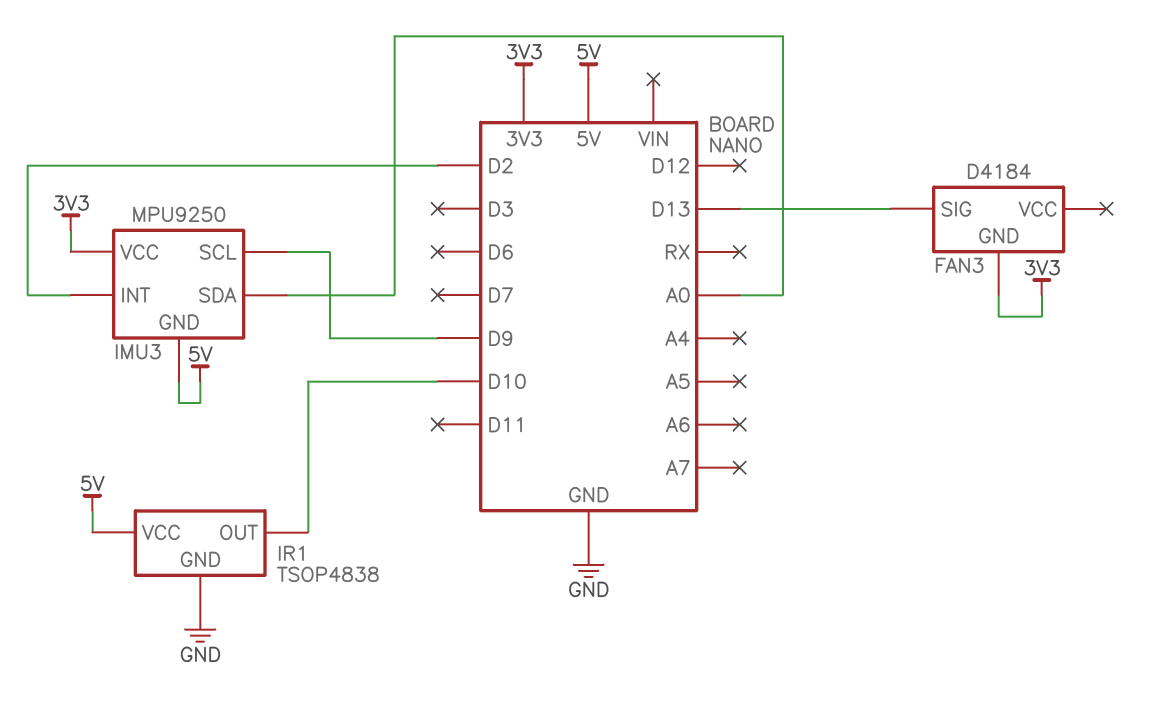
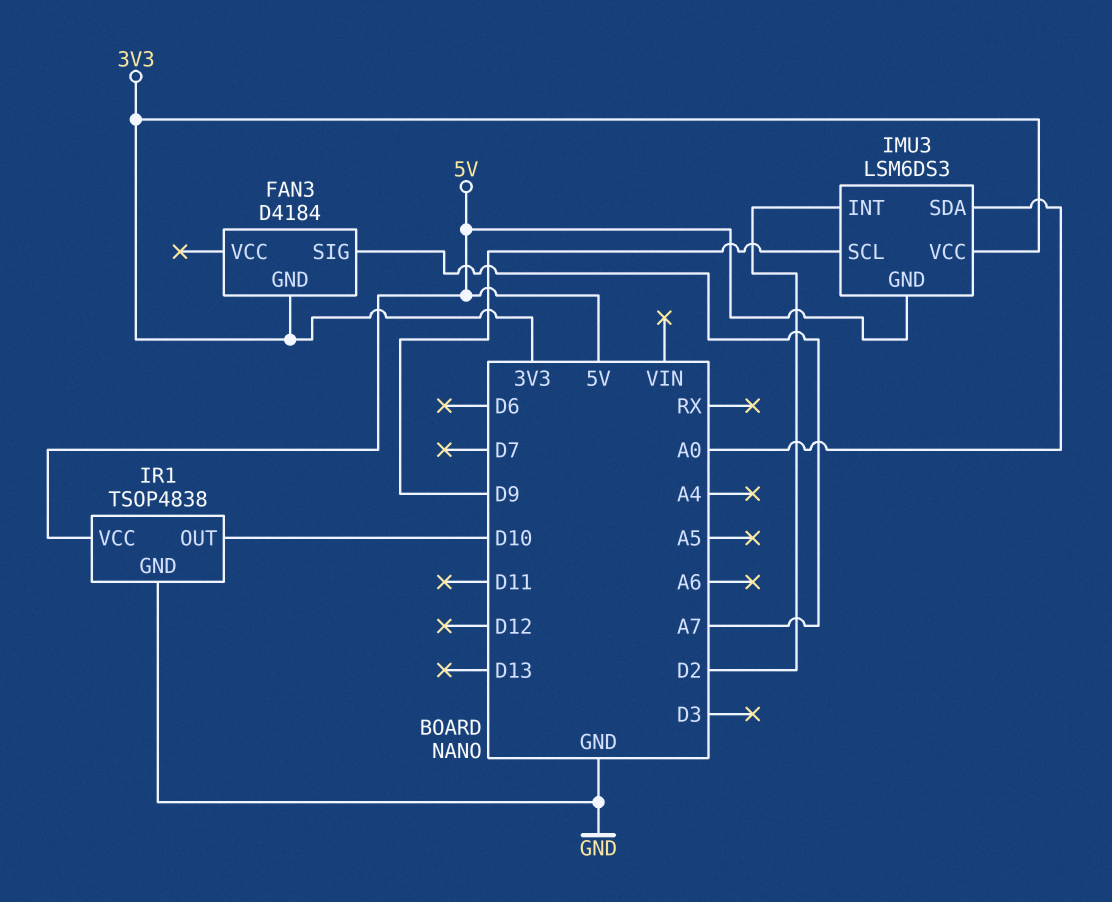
FAN3 pin SIG: D13 -> A7
IMU3: MPU9250 -> LSM6DS3

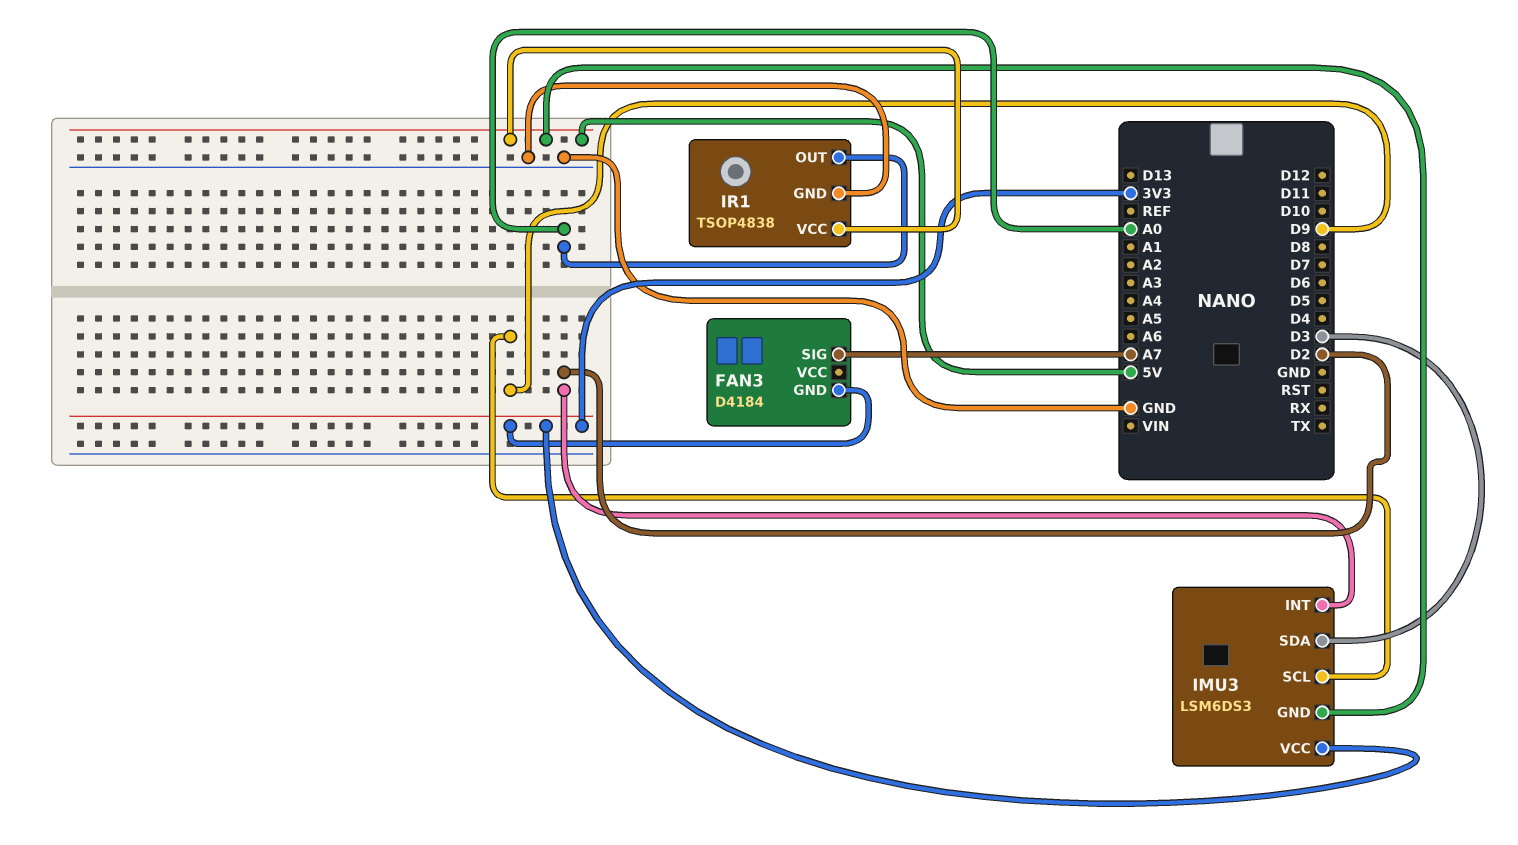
IMU3 pin SDA: A0 -> D3
IR1 pin OUT: D10 -> A0

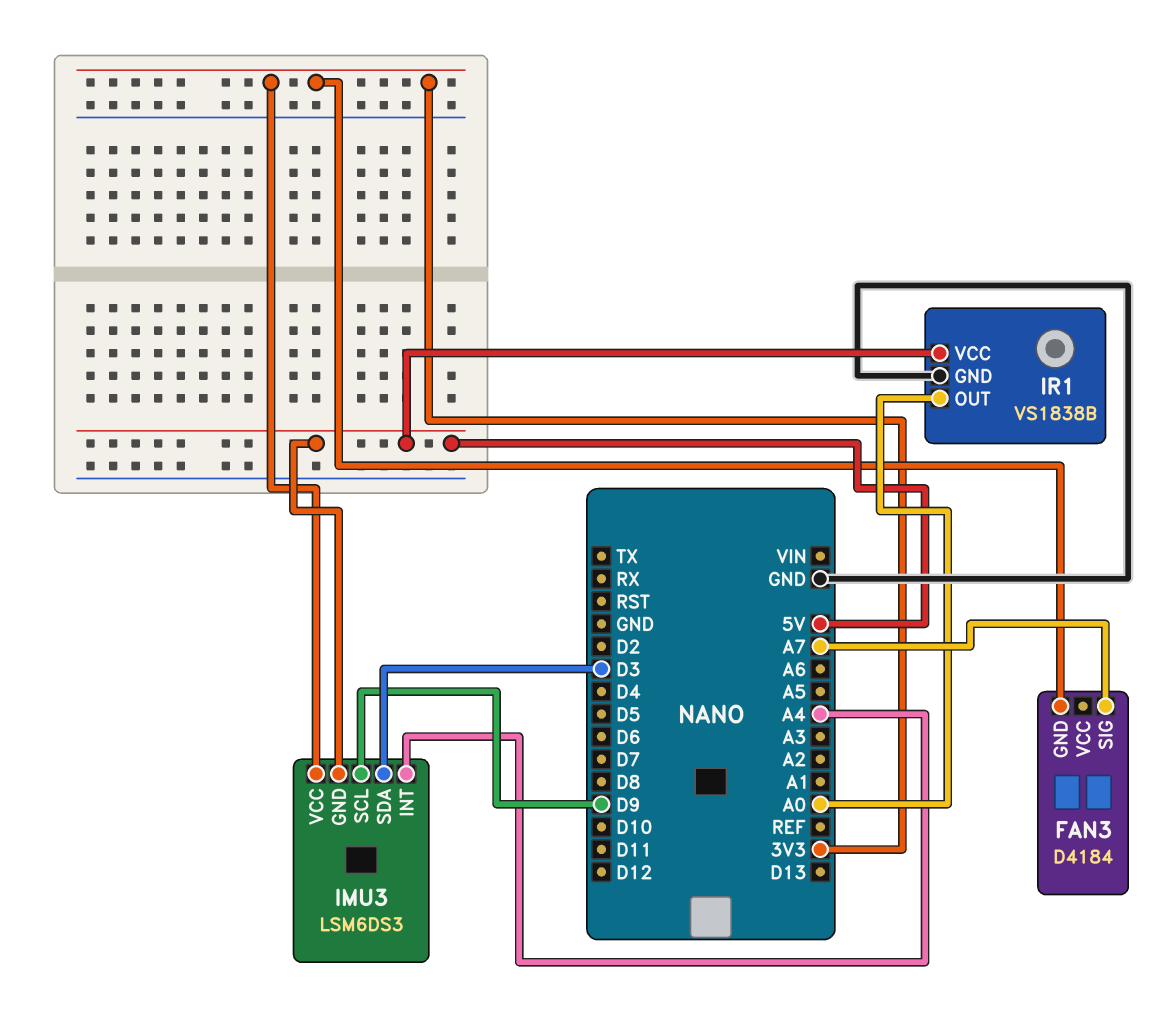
IMU3 pin INT: D2 -> A4
IR1: TSOP4838 -> VS1838B

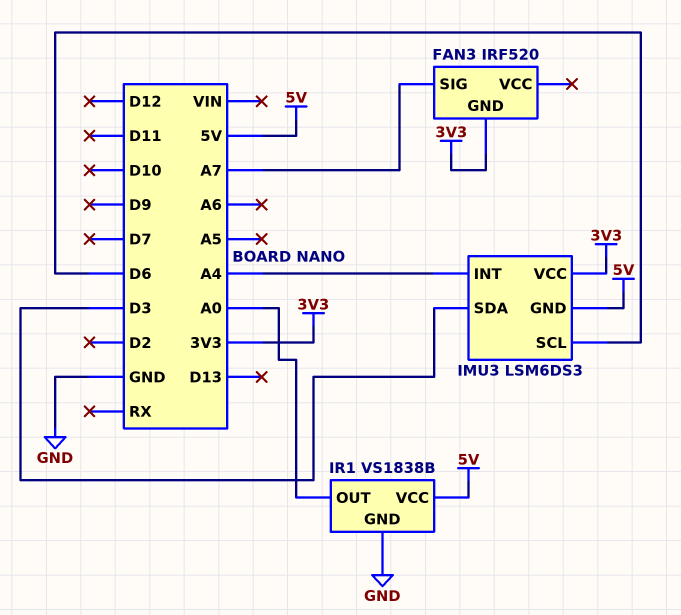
FAN3: D4184 -> IRF520
IMU3 pin SCL: D9 -> D6

